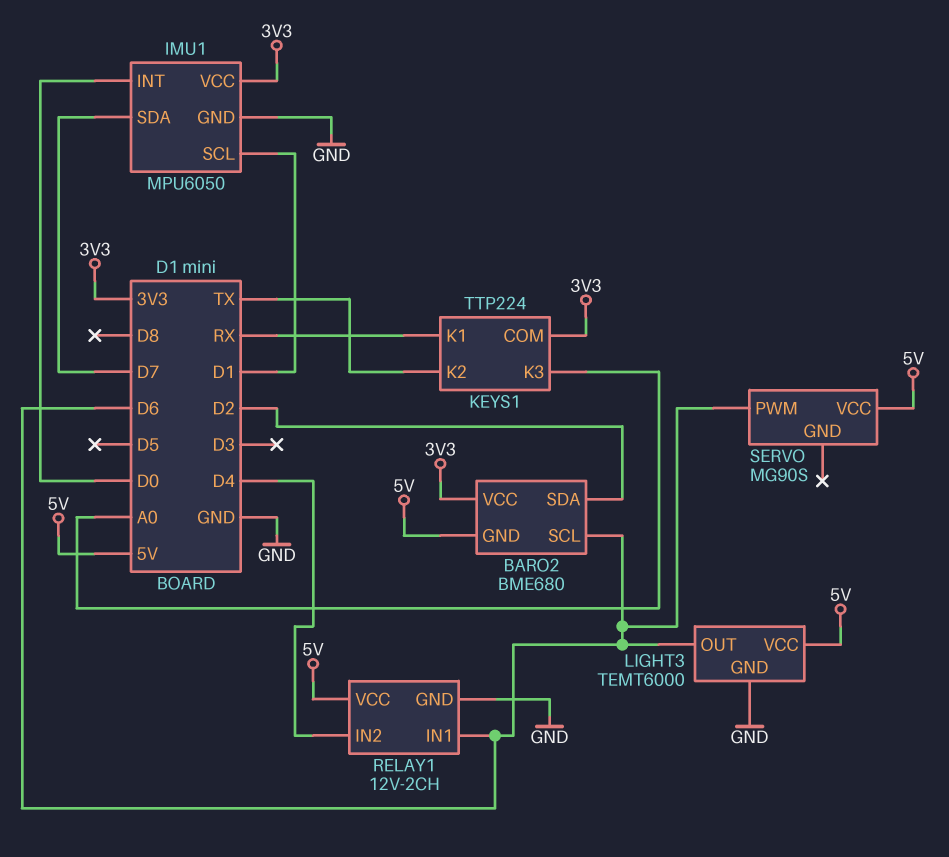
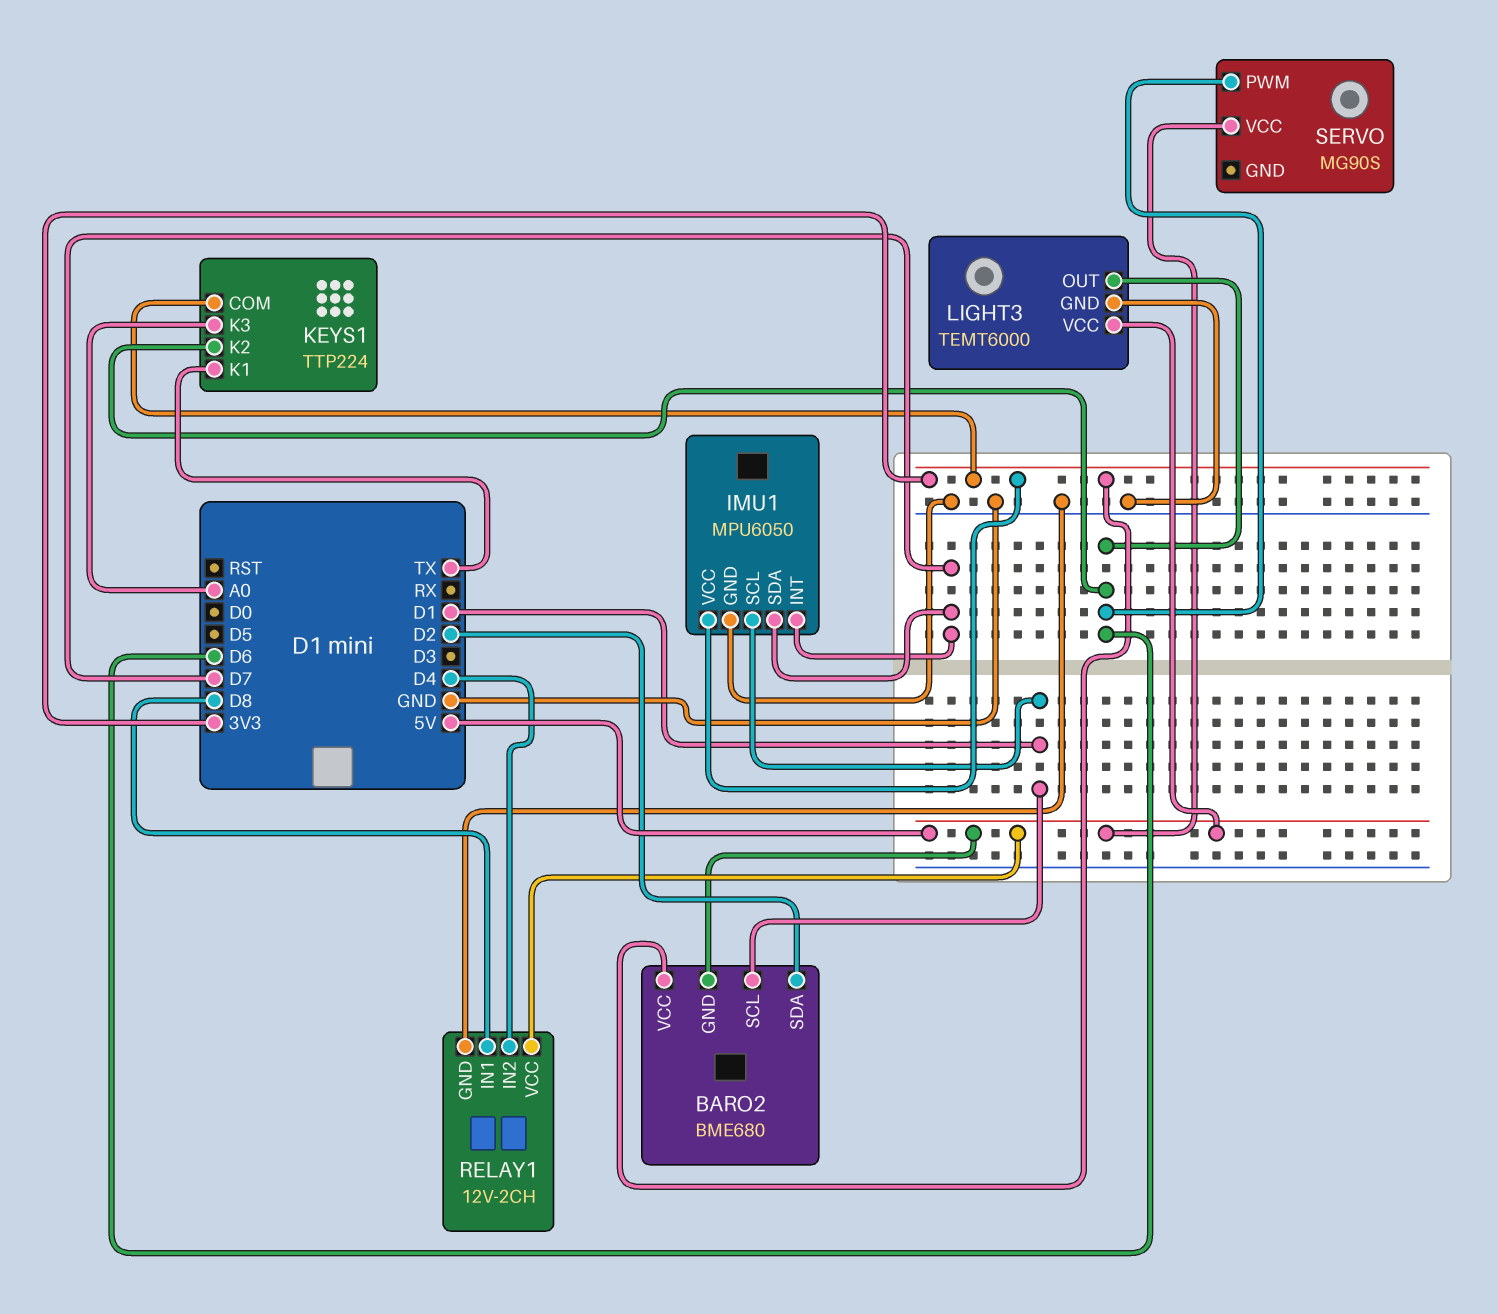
BARO2 pin SCL: D6 -> D1
IMU1 pin INT: D0 -> D7
KEYS1 pin K1: RX -> TX
KEYS1 pin K2: TX -> D6
RELAY1 pin IN1: D6 -> D8

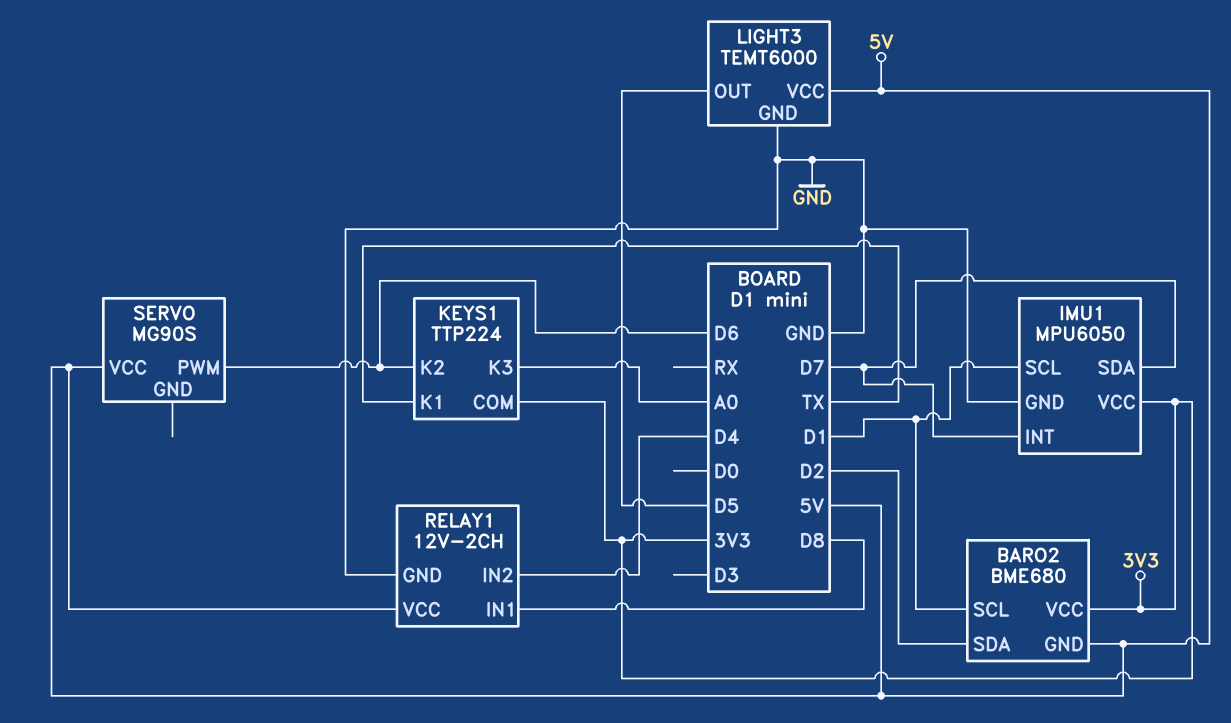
LIGHT3 pin OUT: D6 -> D5

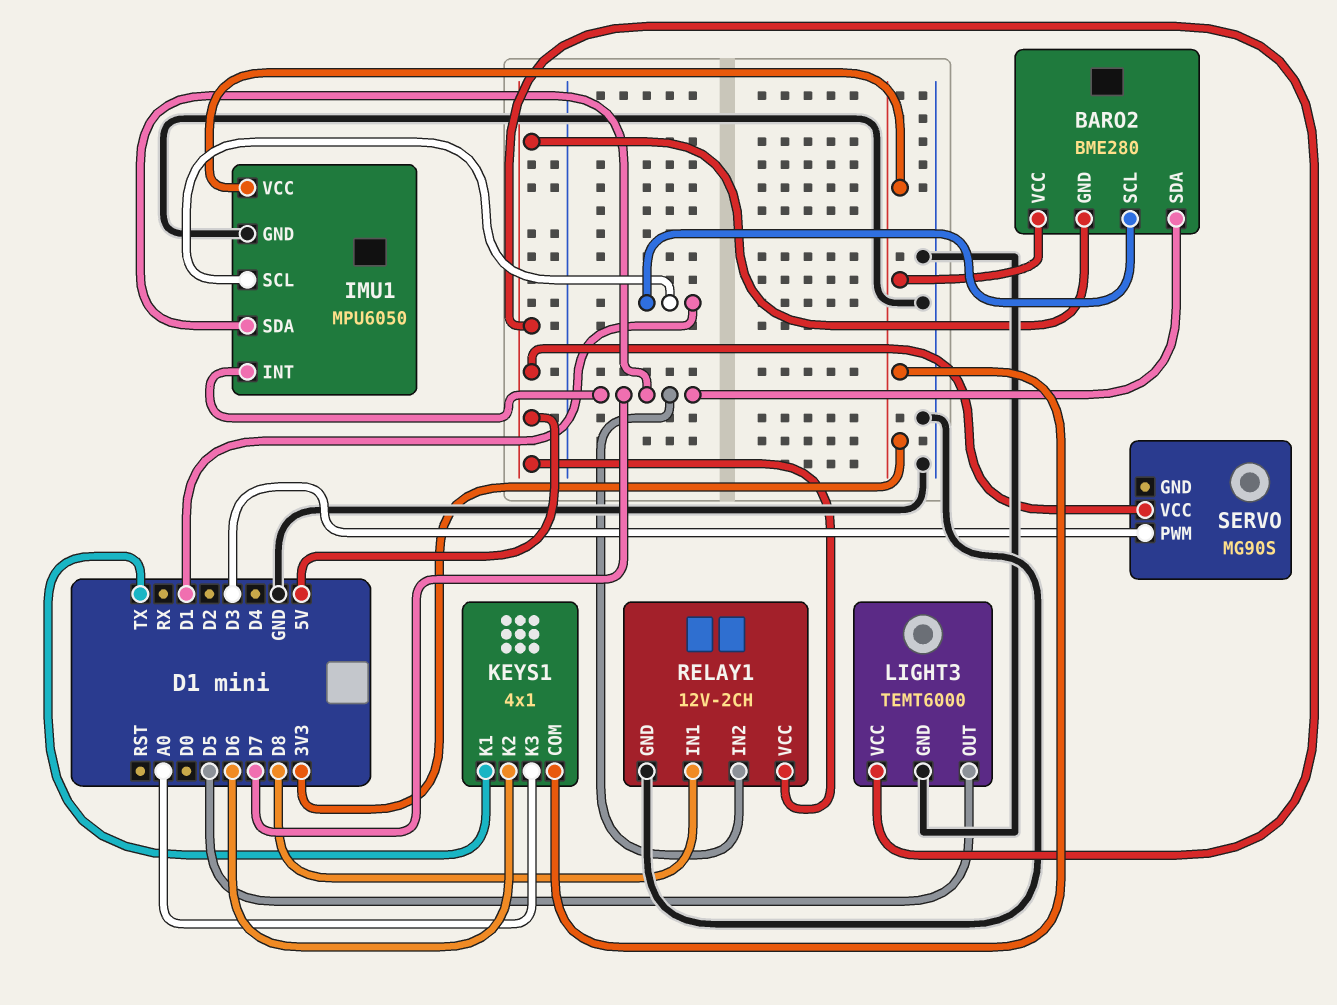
BARO2: BME680 -> BME280
BARO2 pin SDA: D2 -> D7
KEYS1: TTP224 -> 4x1
RELAY1 pin IN2: D4 -> D7
SERVO pin PWM: D6 -> D3

